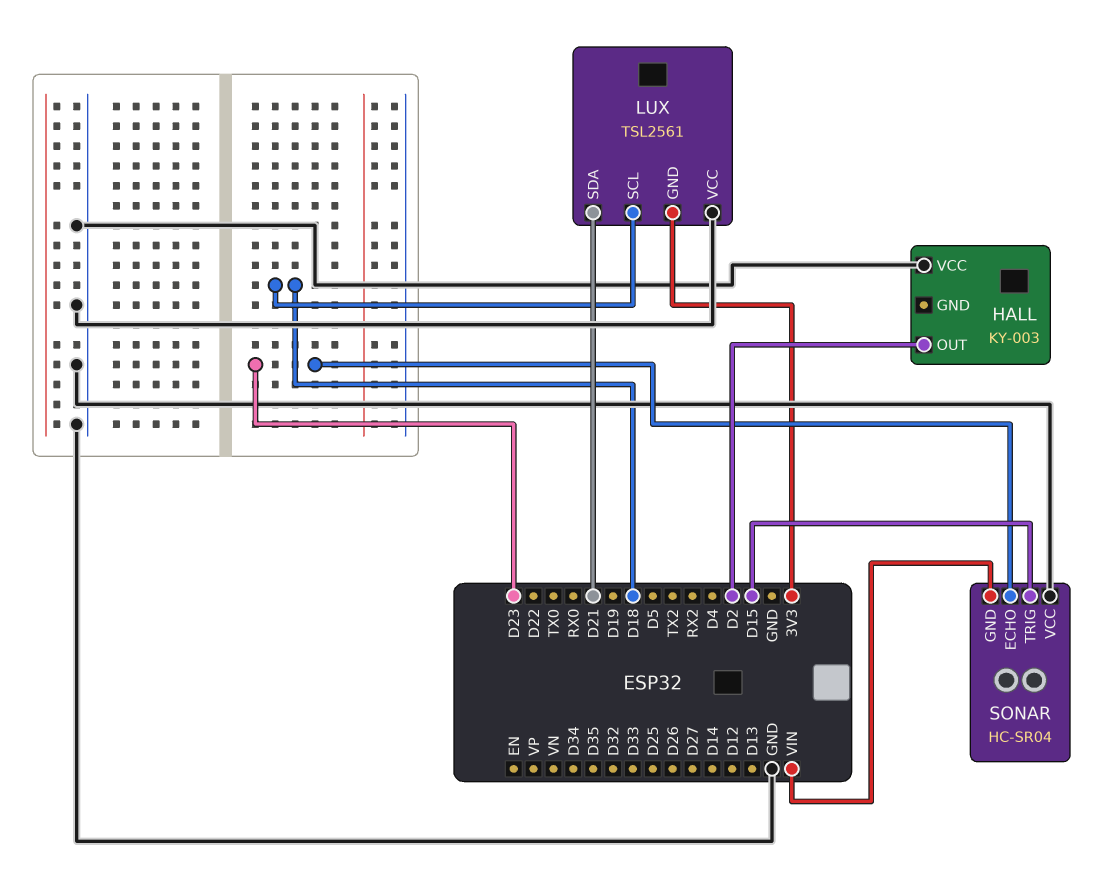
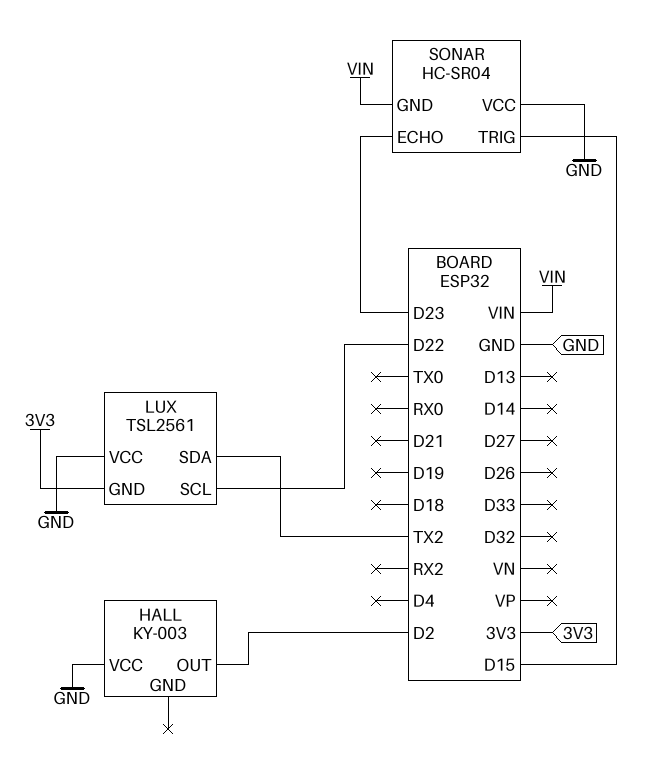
LUX pin SCL: D18 -> D22
LUX pin SDA: D21 -> TX2

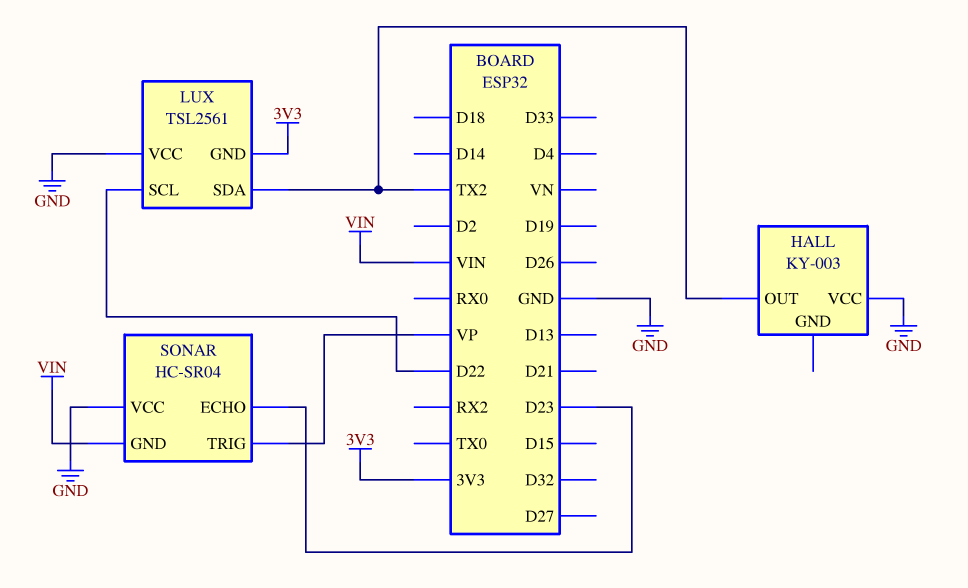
HALL pin OUT: D2 -> TX2
SONAR pin TRIG: D15 -> VP

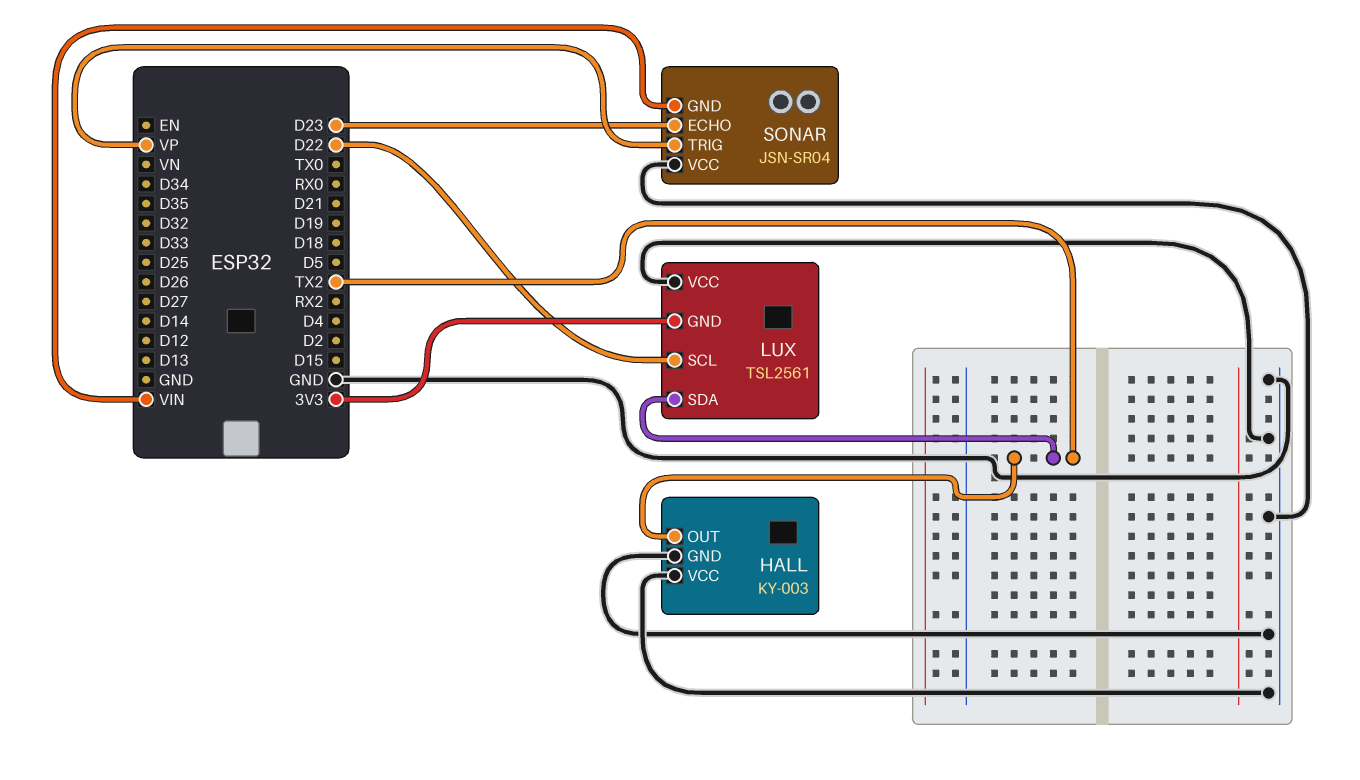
HALL pin GND: none -> GND
SONAR: HC-SR04 -> JSN-SR04

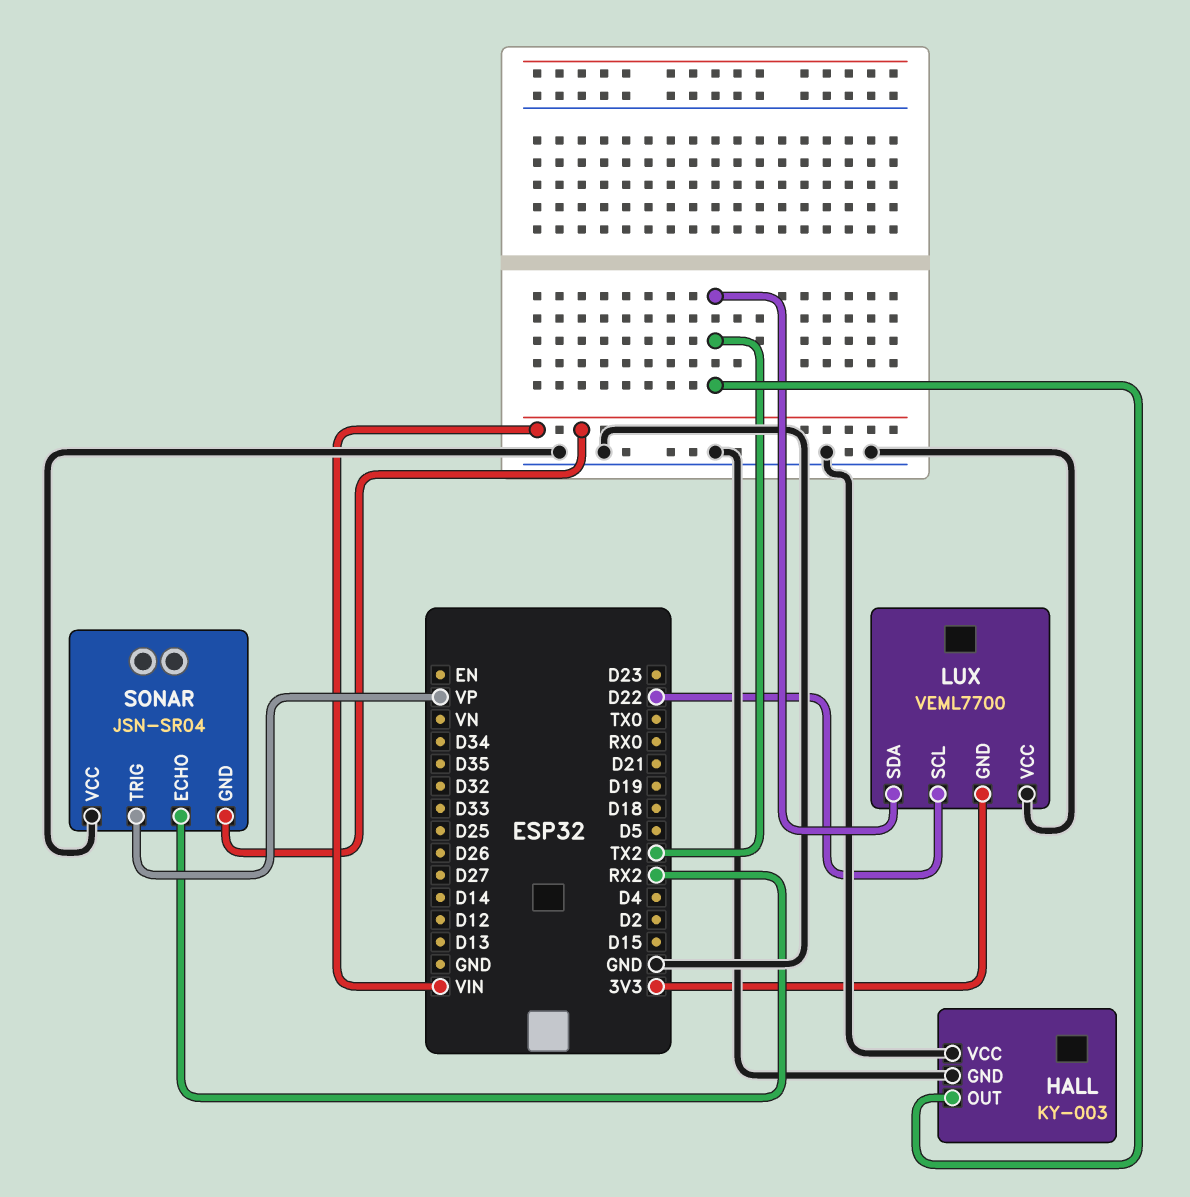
LUX: TSL2561 -> VEML7700
SONAR pin ECHO: D23 -> RX2

